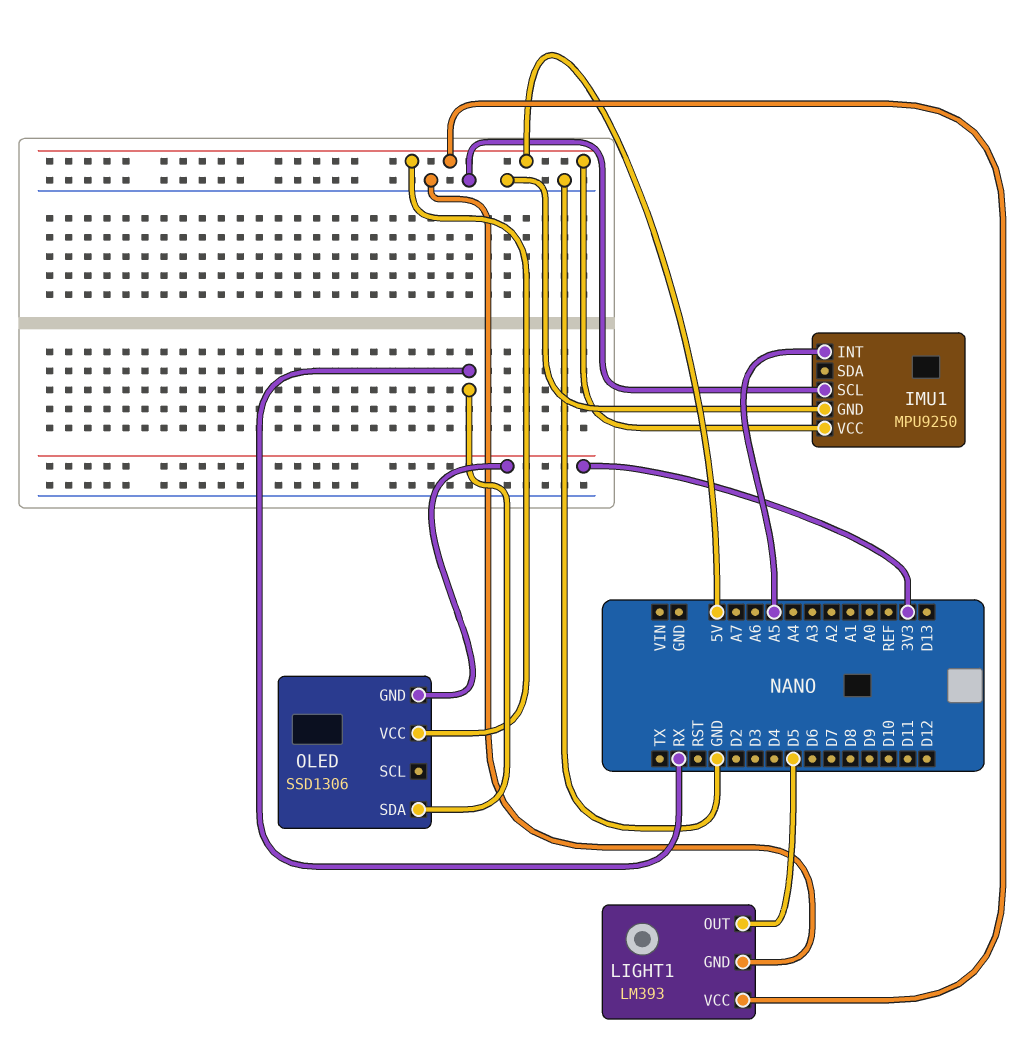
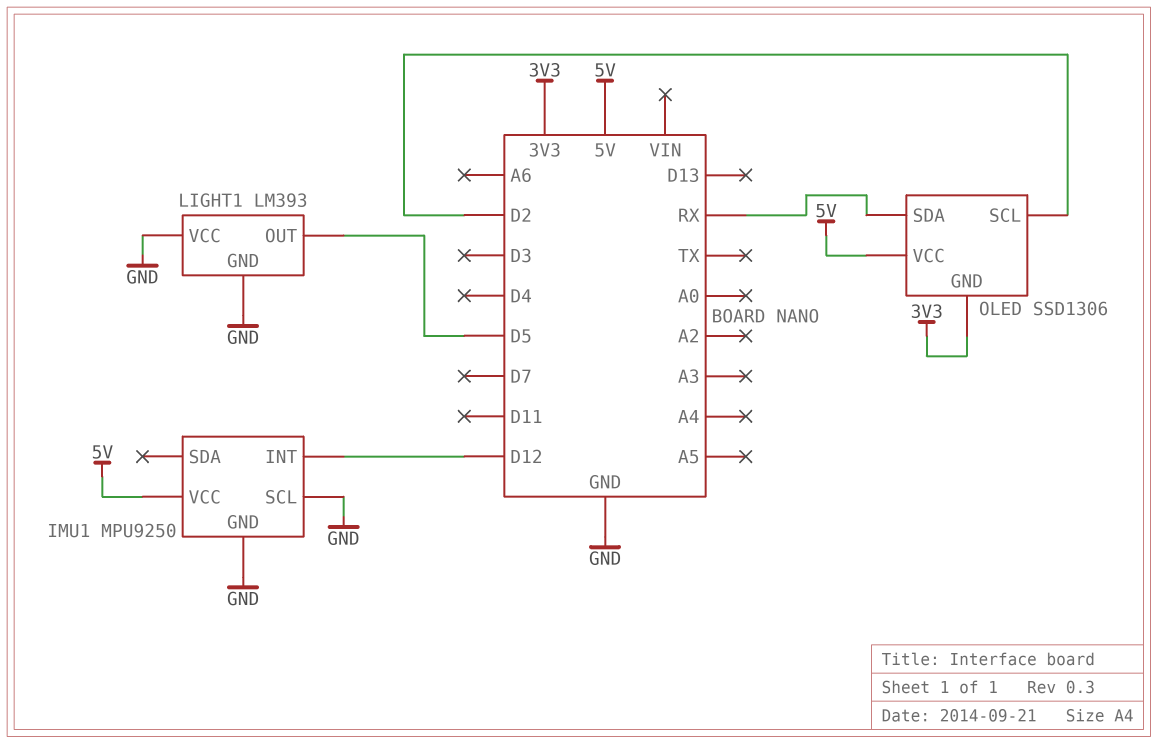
IMU1 pin INT: A5 -> D12
LIGHT1 pin VCC: 5V -> GND
OLED pin SCL: none -> D2

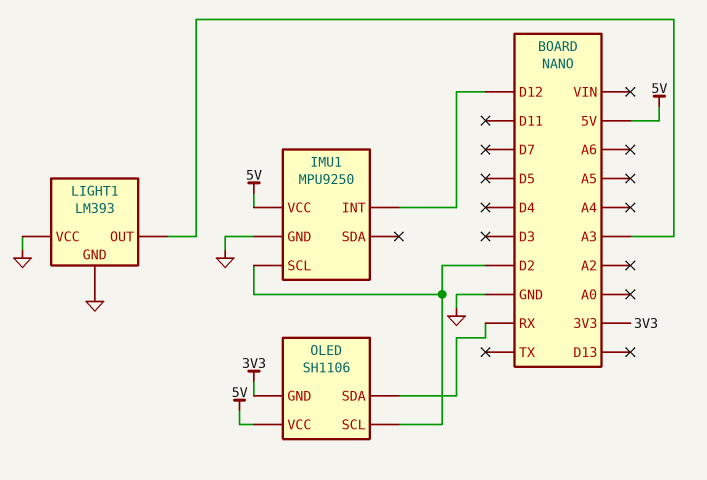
IMU1 pin SCL: GND -> D2
LIGHT1 pin OUT: D5 -> A3
OLED: SSD1306 -> SH1106

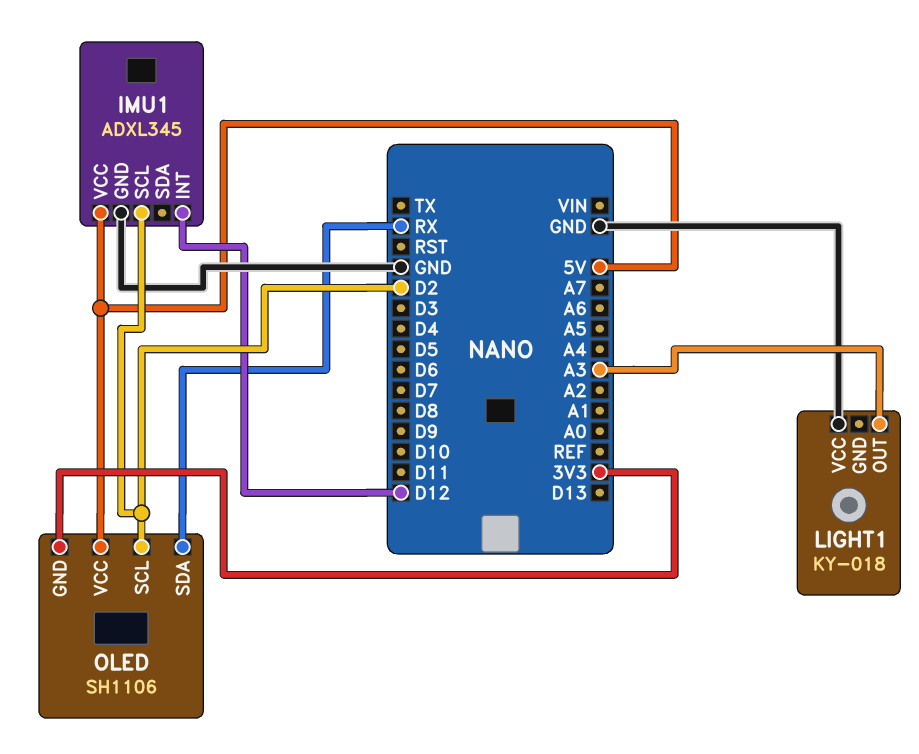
IMU1: MPU9250 -> ADXL345
LIGHT1: LM393 -> KY-018
LIGHT1 pin GND: GND -> none

